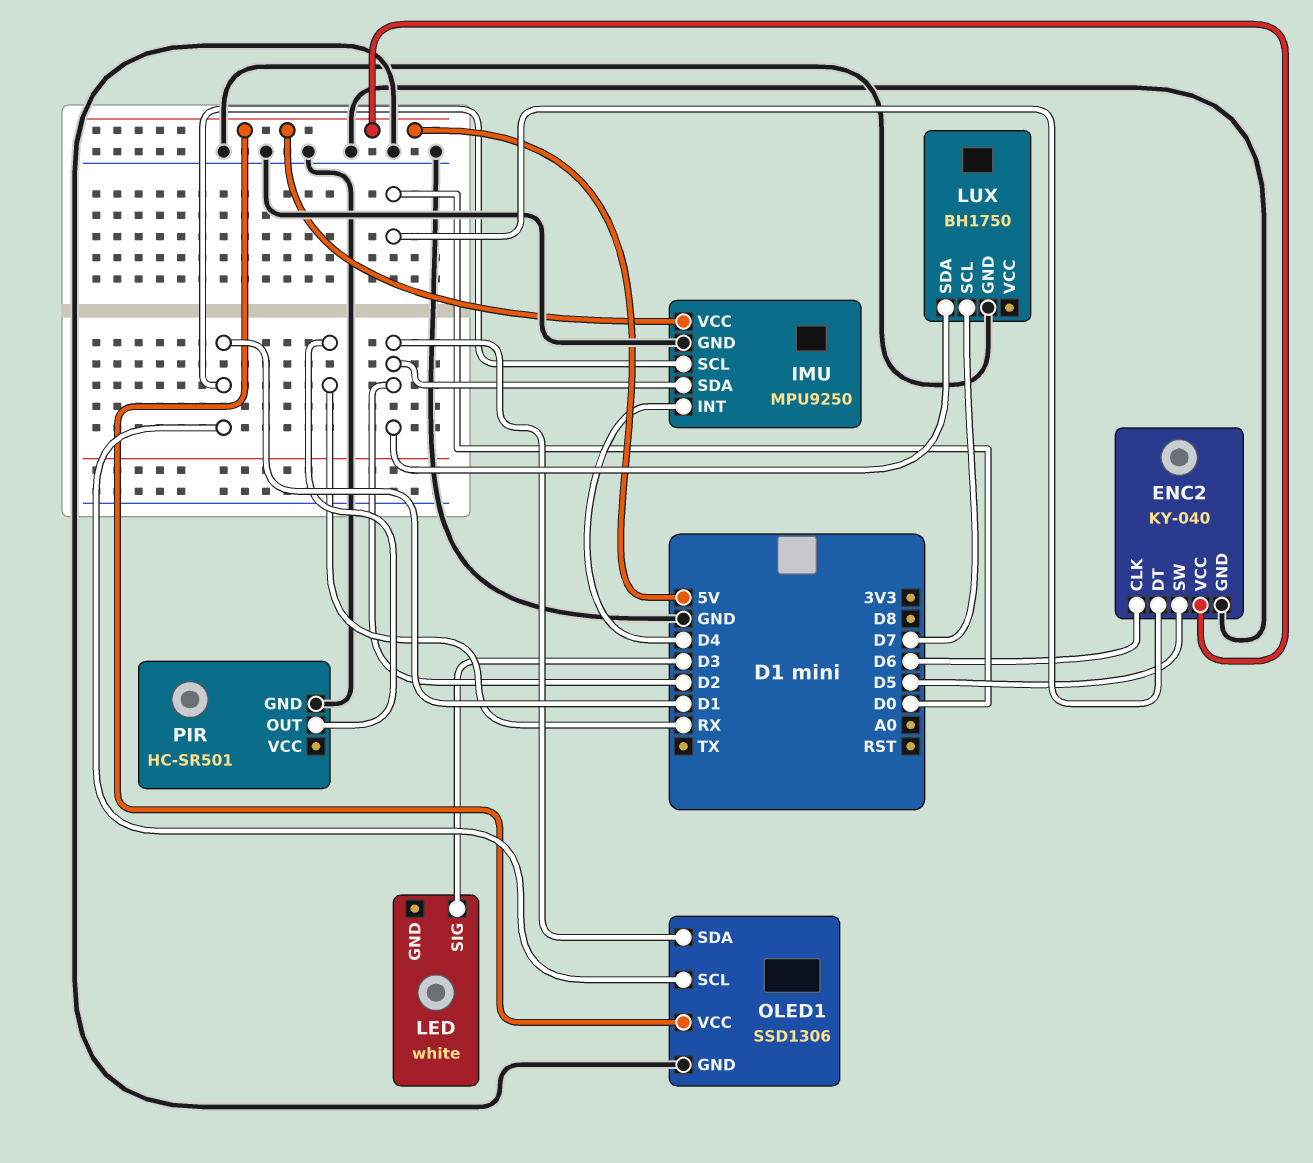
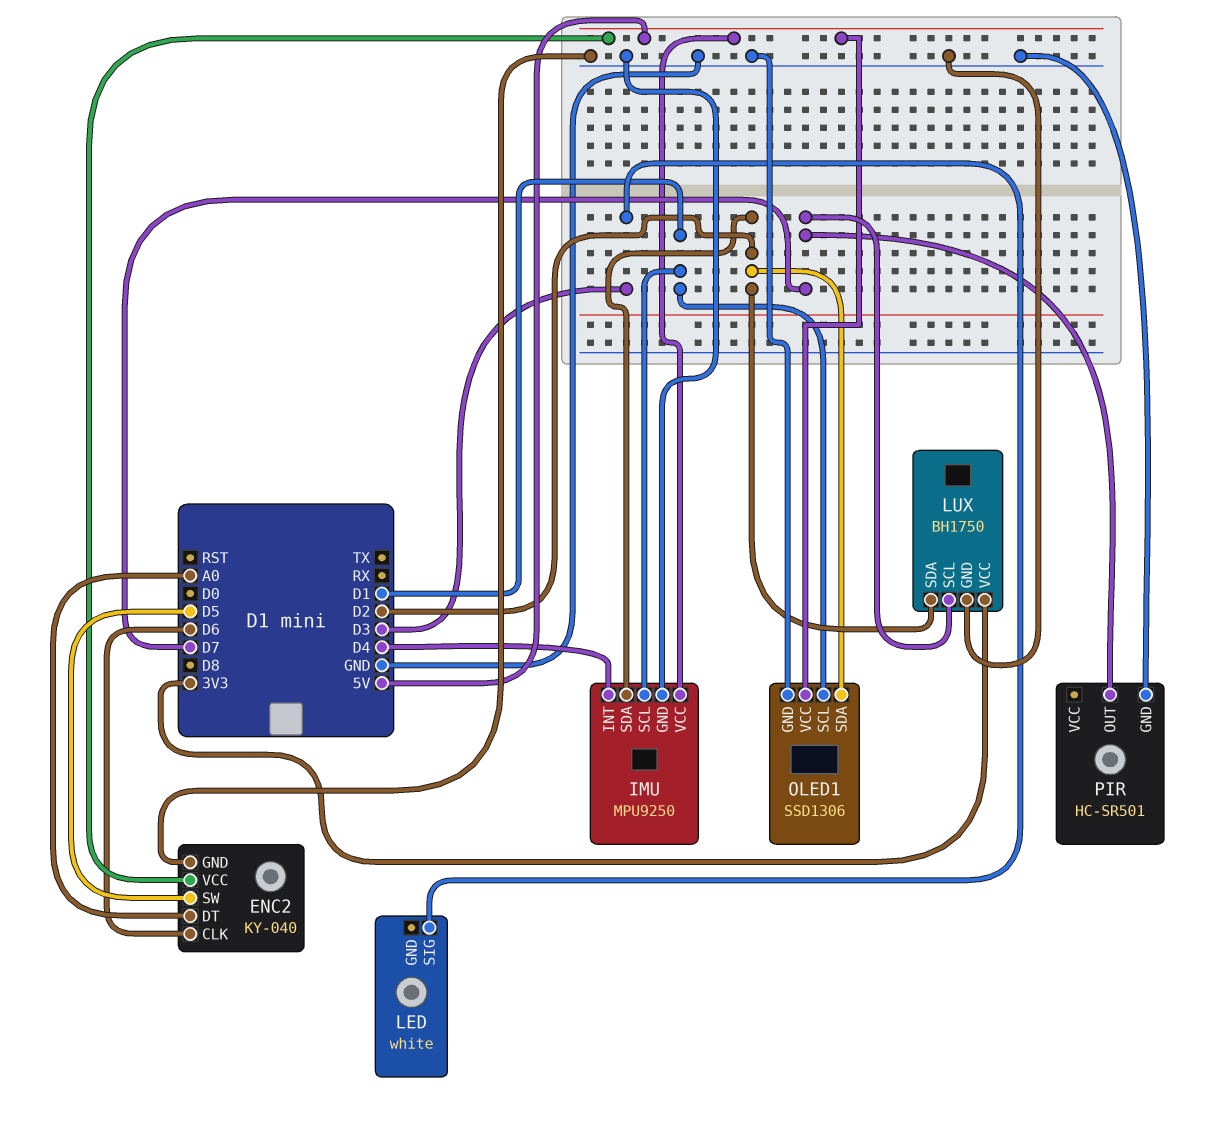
ENC2 pin DT: D0 -> A0
LUX pin VCC: none -> 3V3
PIR pin OUT: RX -> D7

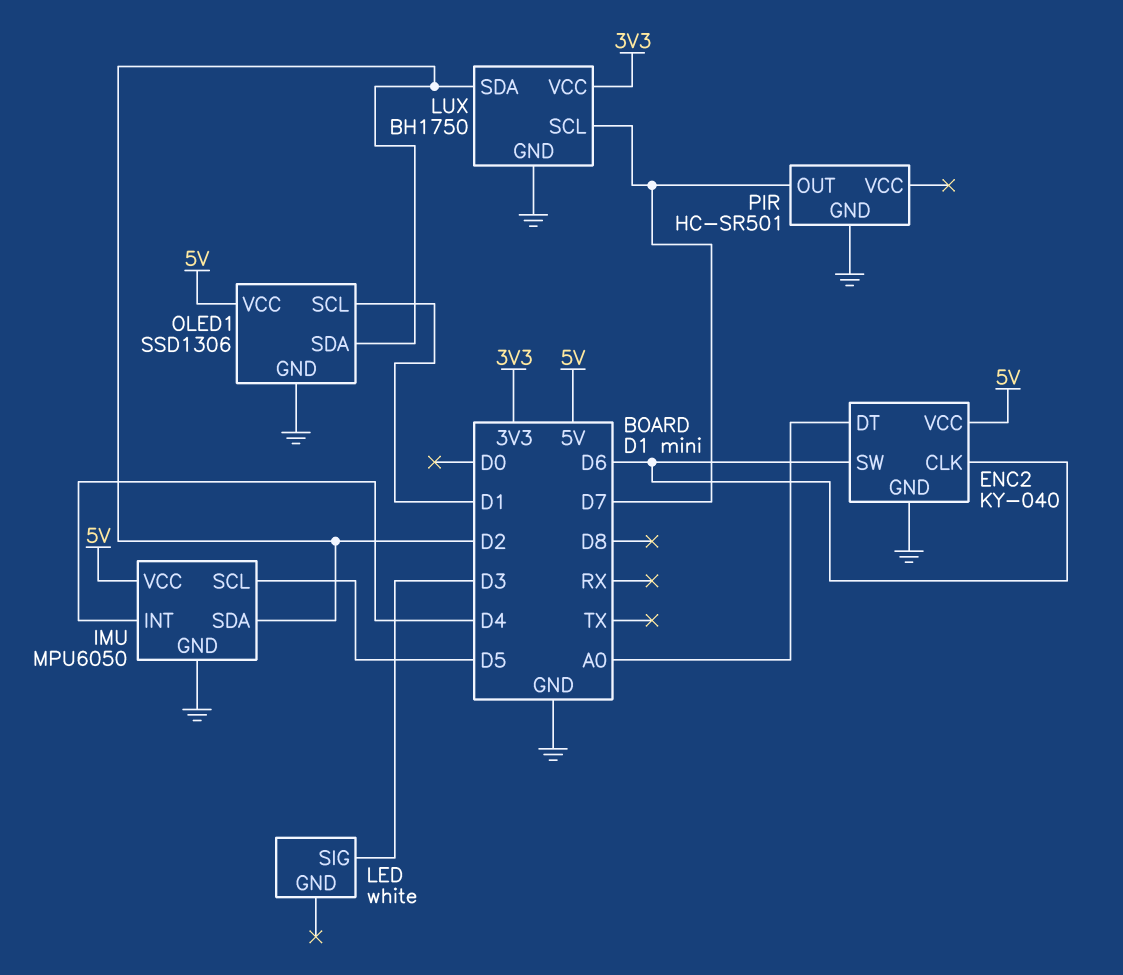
ENC2 pin SW: D5 -> D6
IMU: MPU9250 -> MPU6050
IMU pin SCL: D1 -> D5

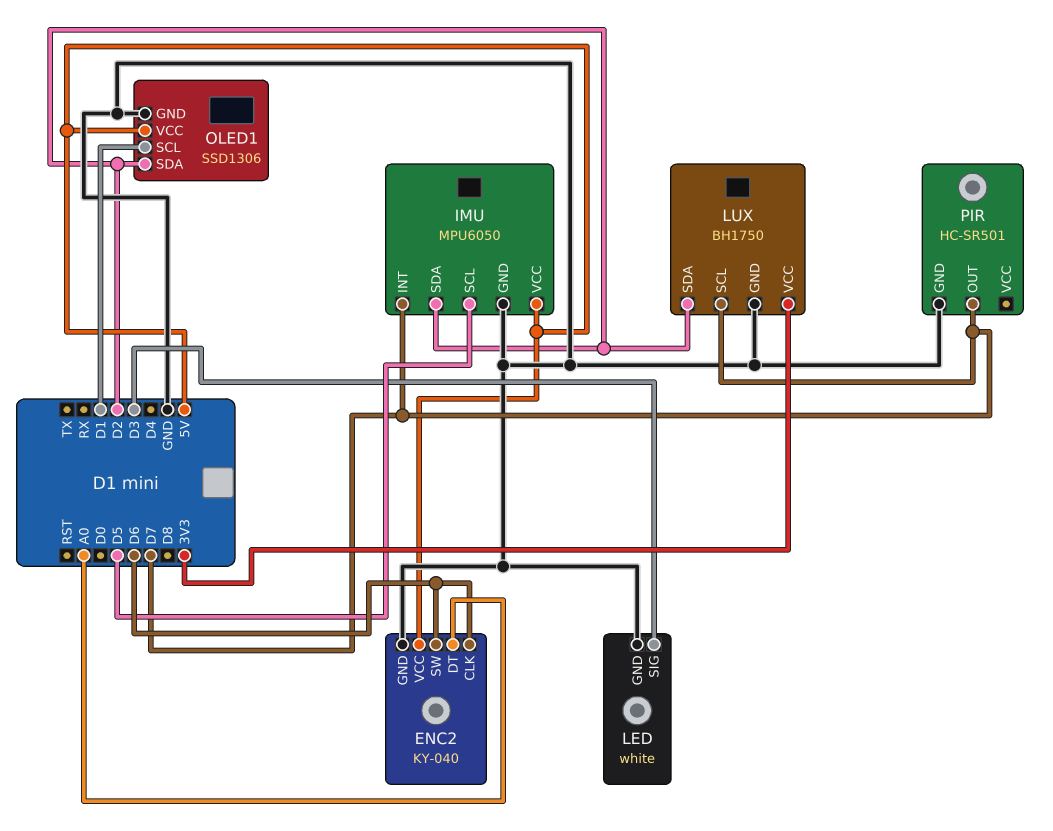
IMU pin INT: D4 -> D7
LED pin GND: none -> GND

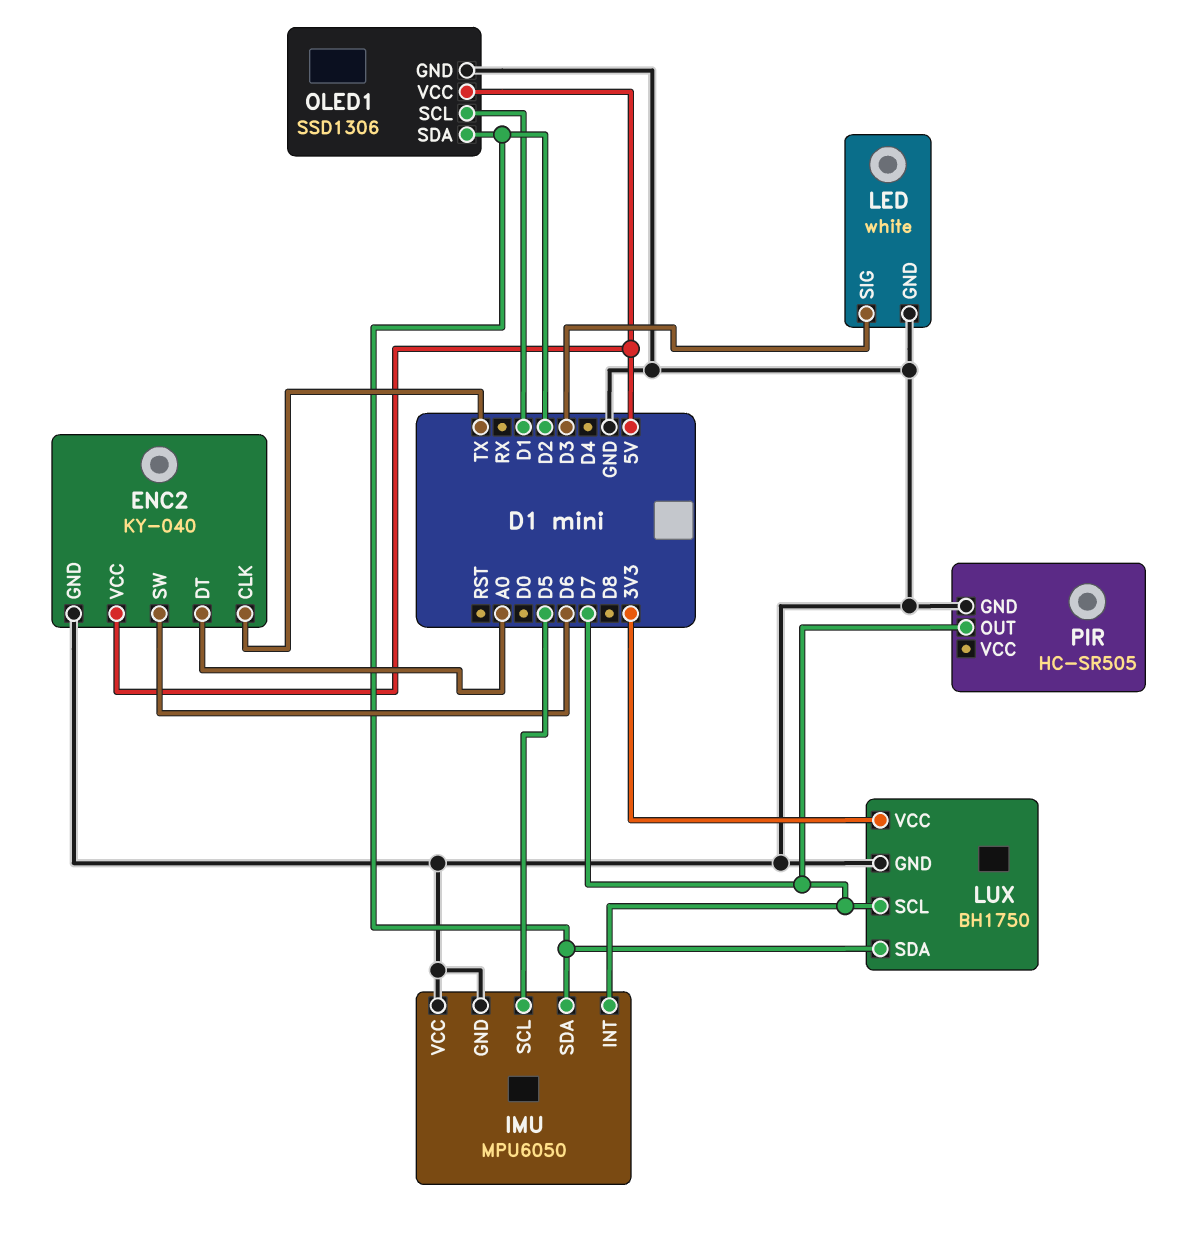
ENC2 pin CLK: D6 -> TX
IMU pin VCC: 5V -> GND
PIR: HC-SR501 -> HC-SR505

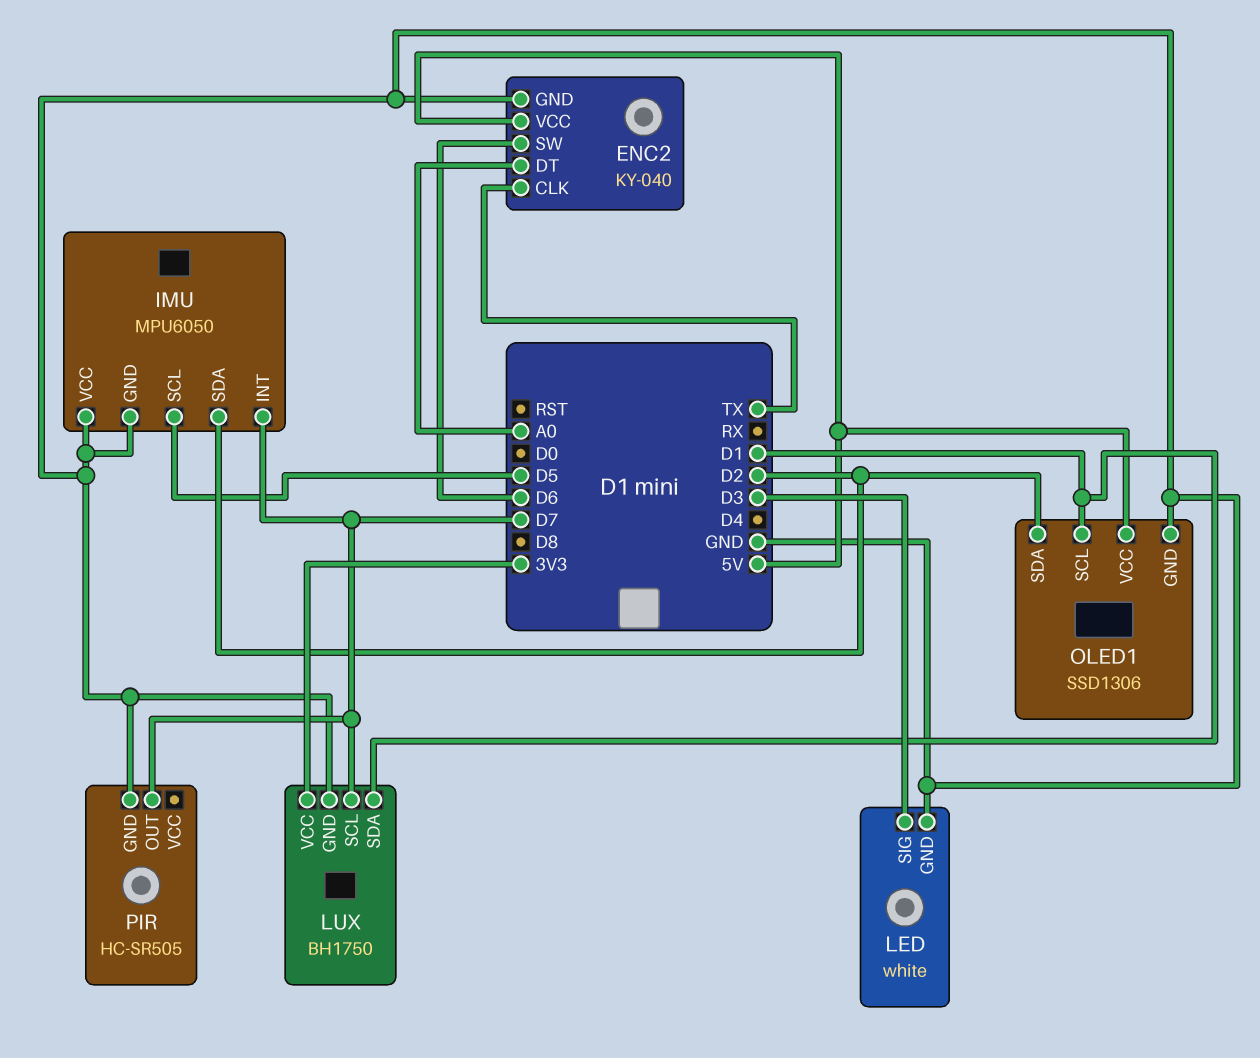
LUX pin SDA: D2 -> D1

